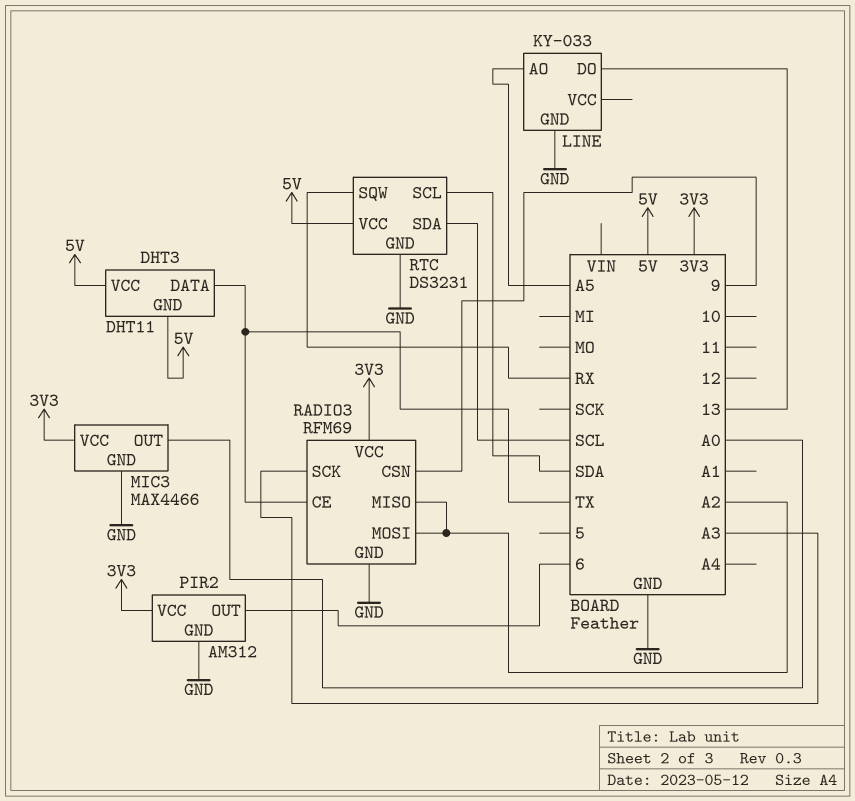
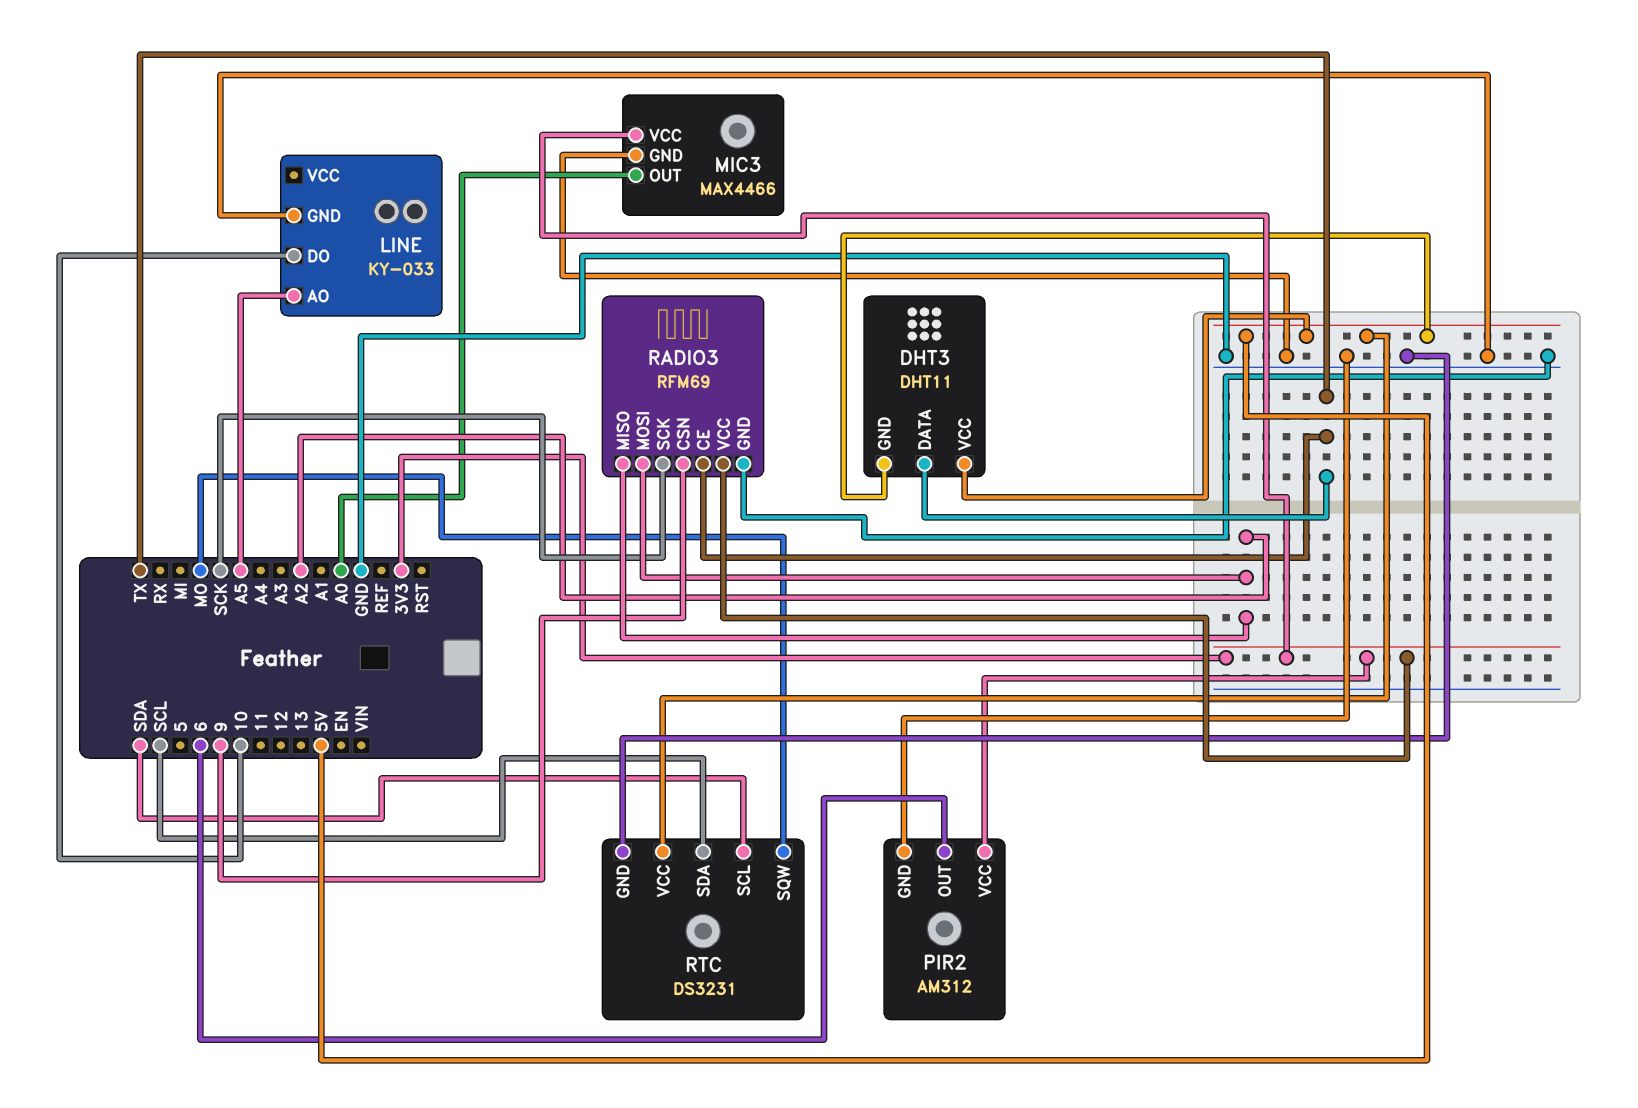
LINE pin DO: 13 -> 10
RADIO3 pin SCK: A3 -> SCK
RTC pin SQW: RX -> MO

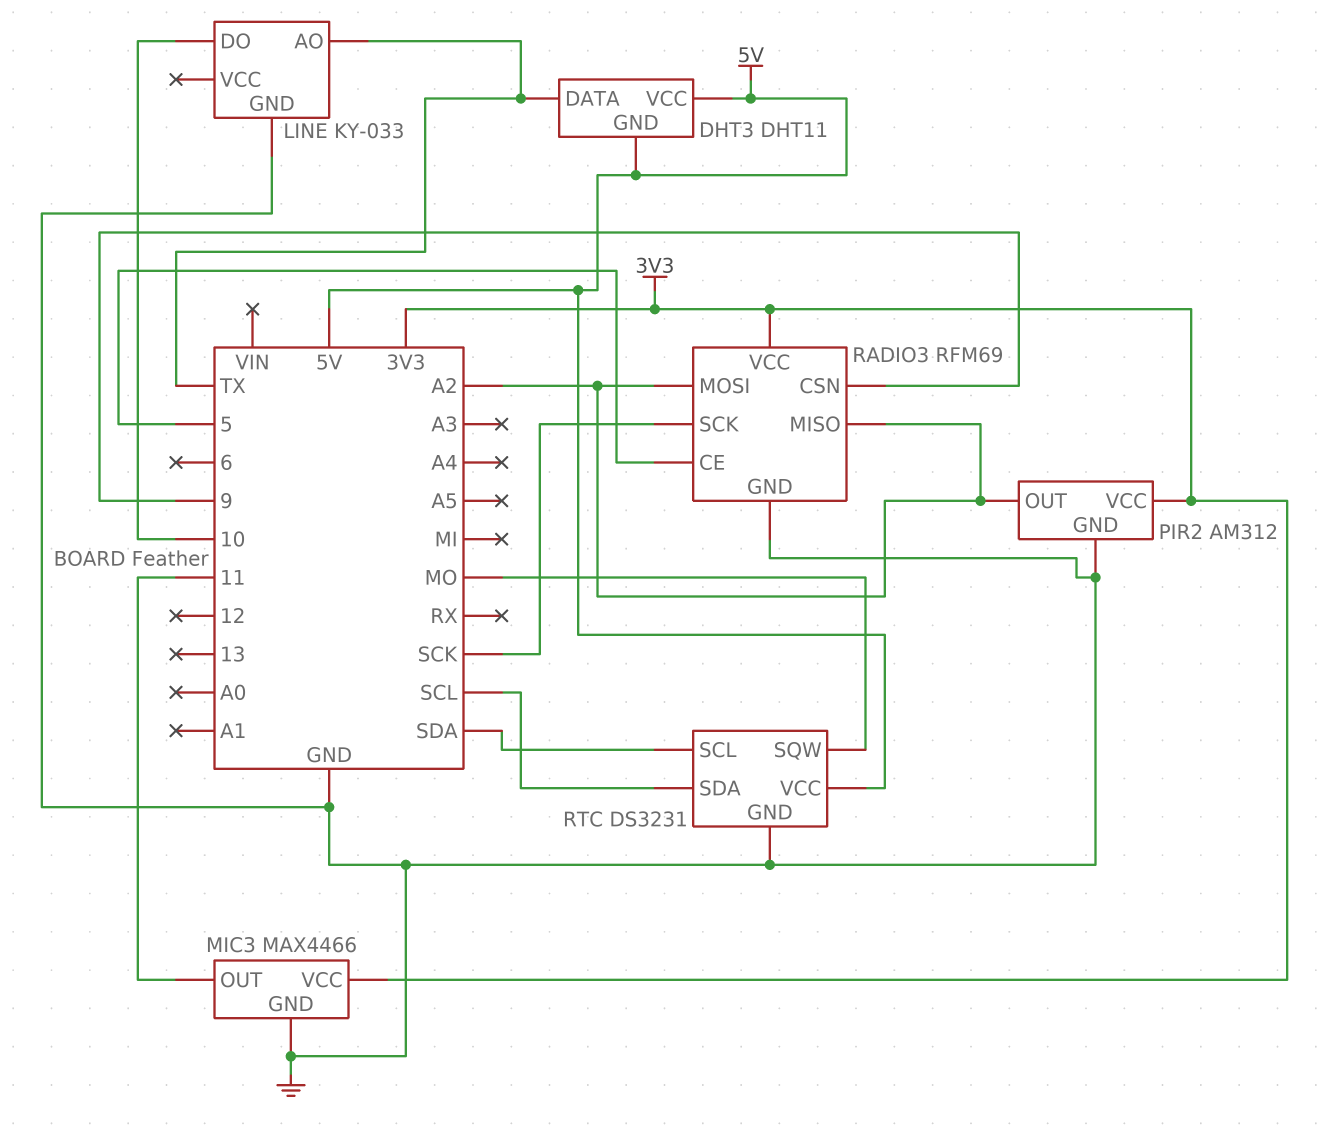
LINE pin AO: A5 -> TX
MIC3 pin OUT: A0 -> 11
PIR2 pin OUT: 6 -> A2
RADIO3 pin CE: TX -> 5

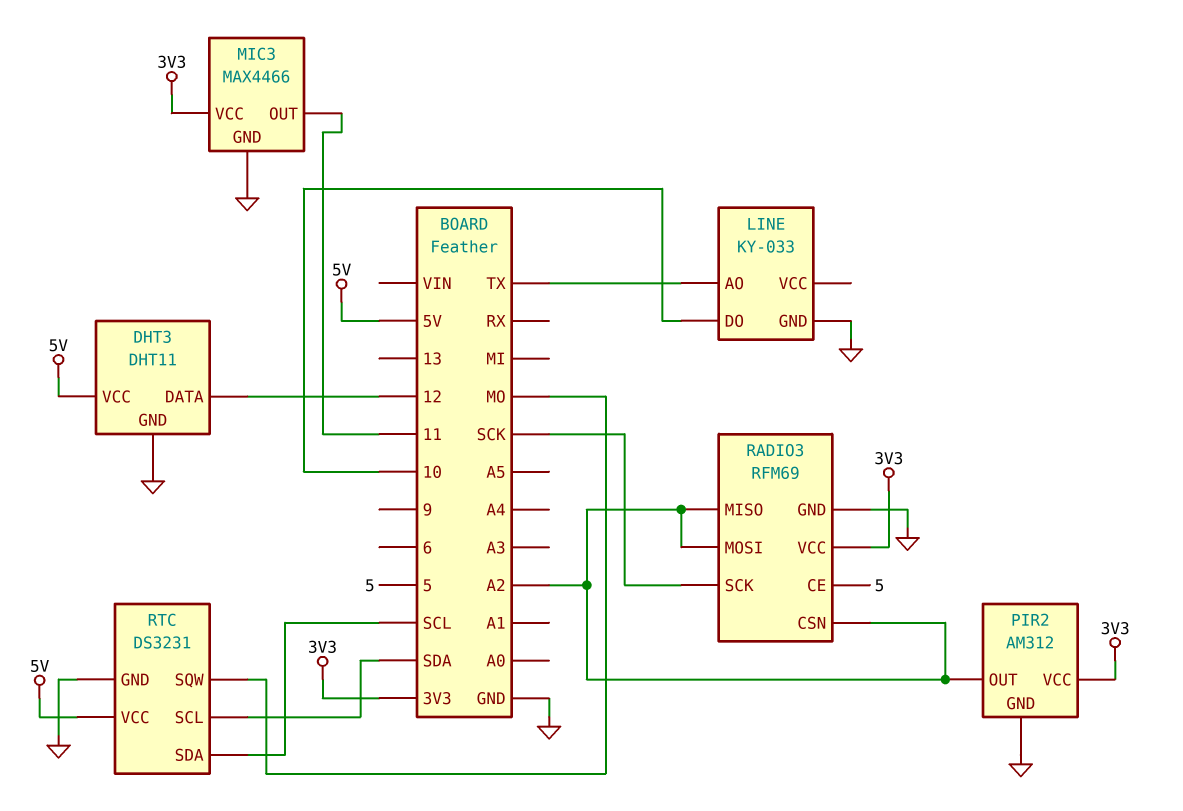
DHT3 pin DATA: TX -> 12
DHT3 pin GND: 5V -> GND
RADIO3 pin CSN: 9 -> A2

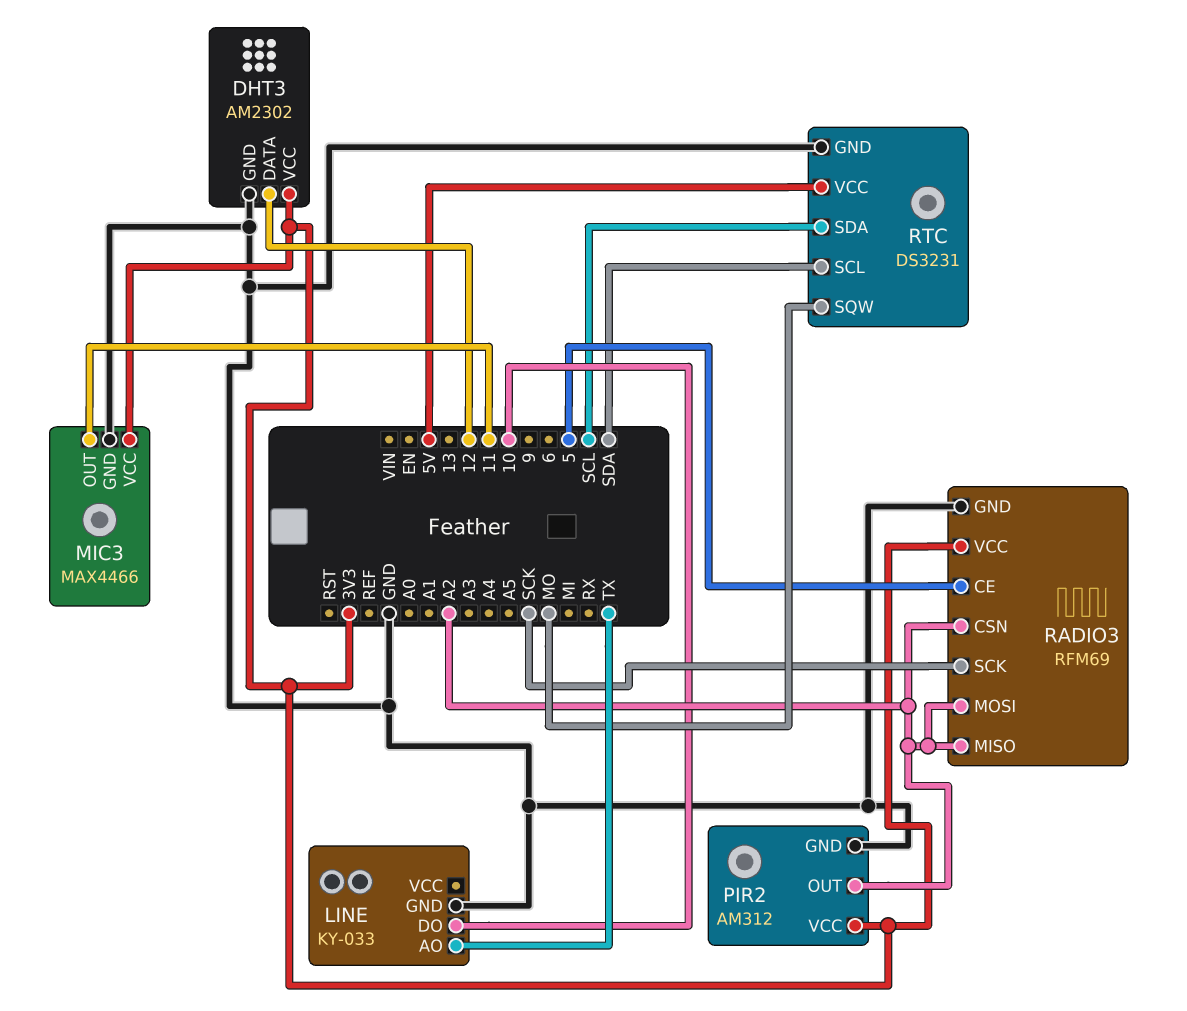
DHT3: DHT11 -> AM2302
DHT3 pin VCC: 5V -> 3V3

